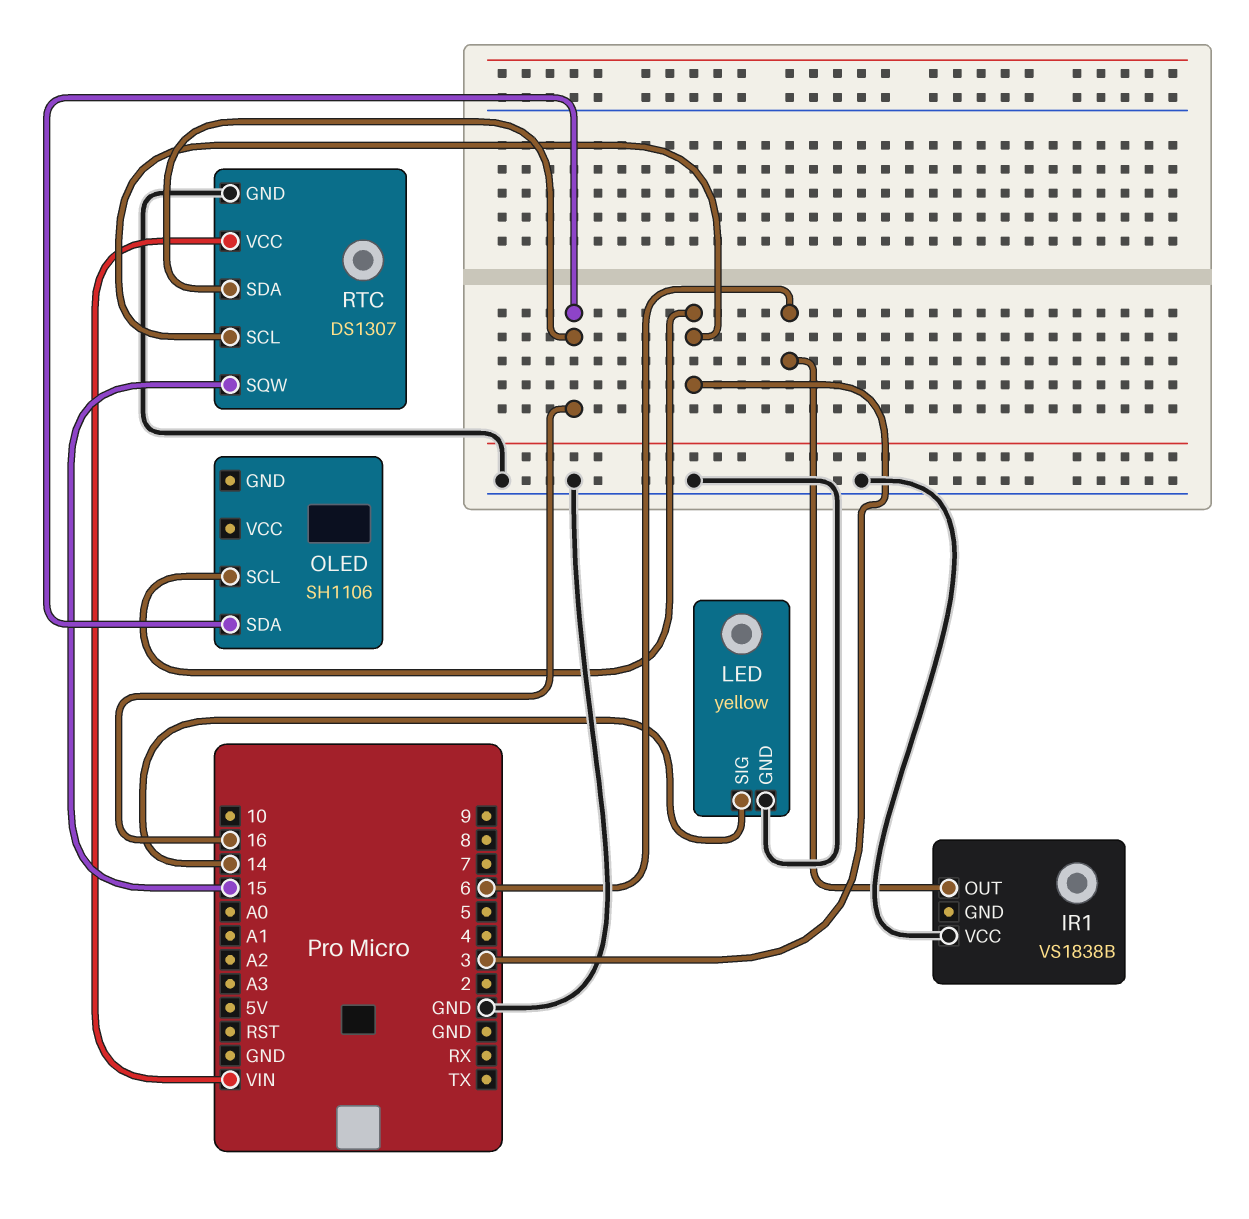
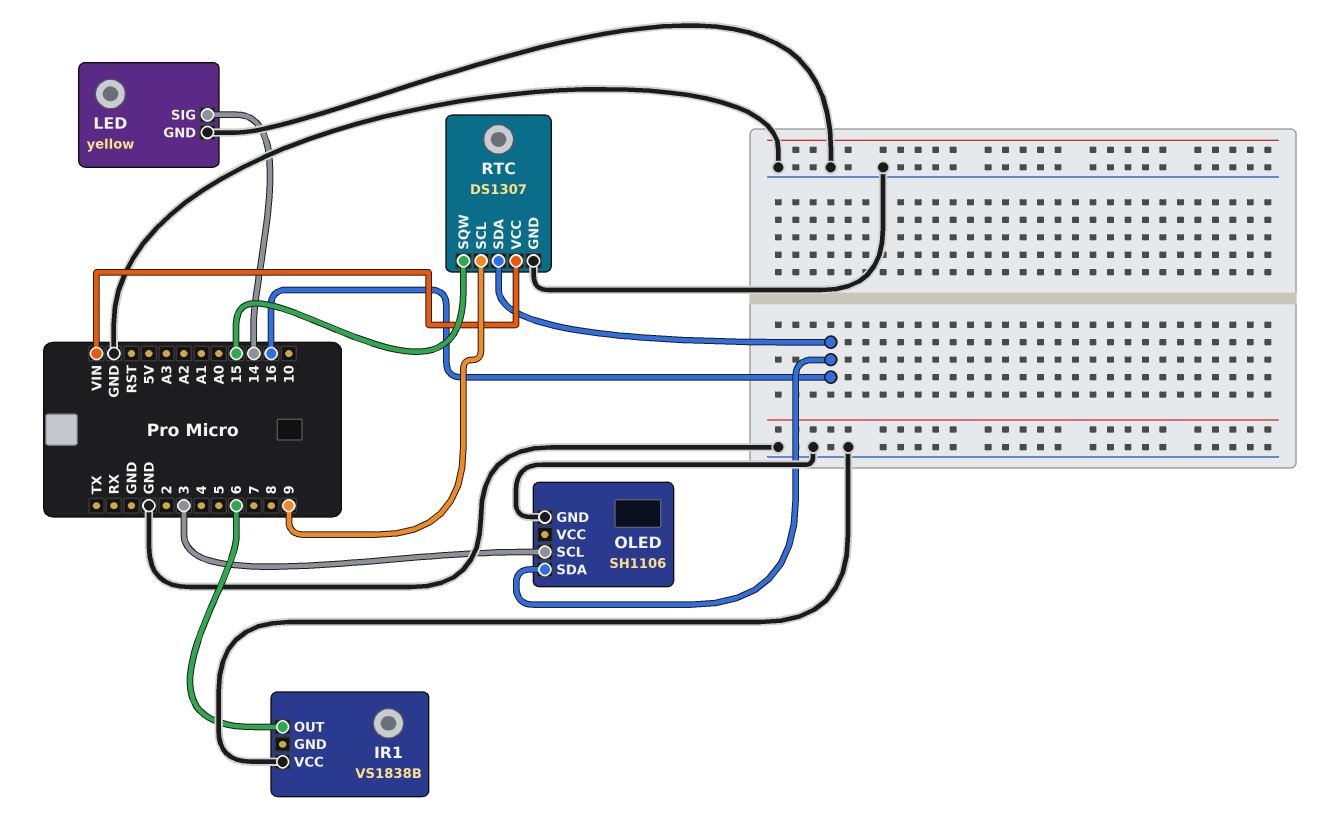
OLED pin GND: none -> GND
RTC pin SCL: 3 -> 9

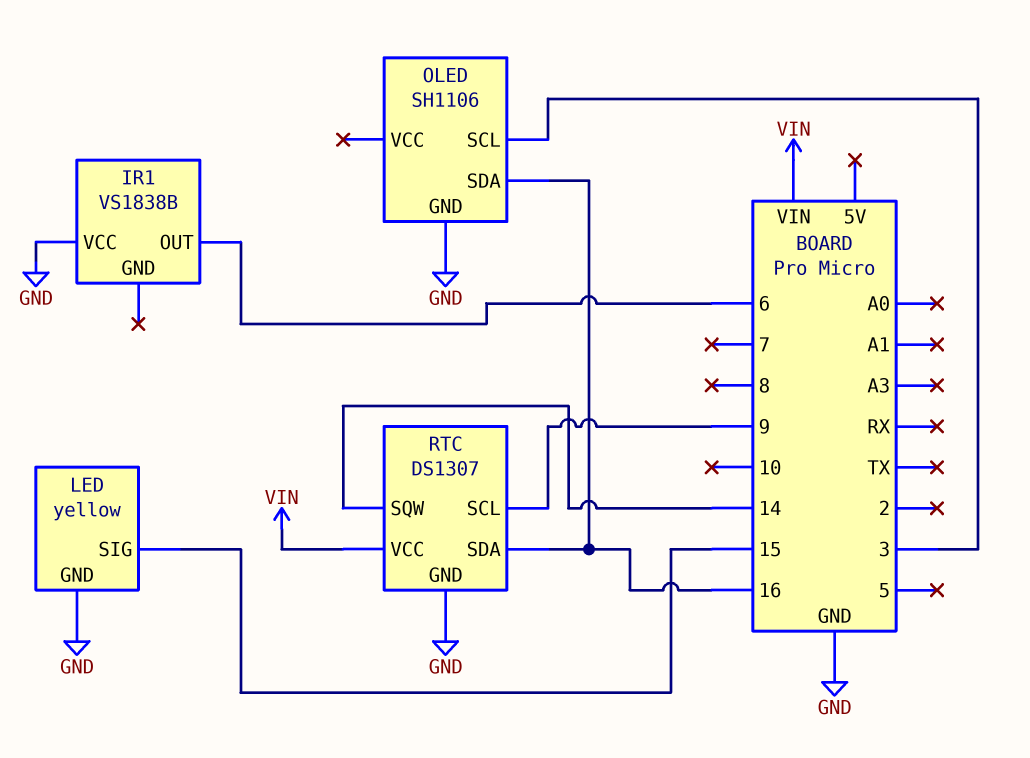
LED pin SIG: 14 -> 15
RTC pin SQW: 15 -> 14

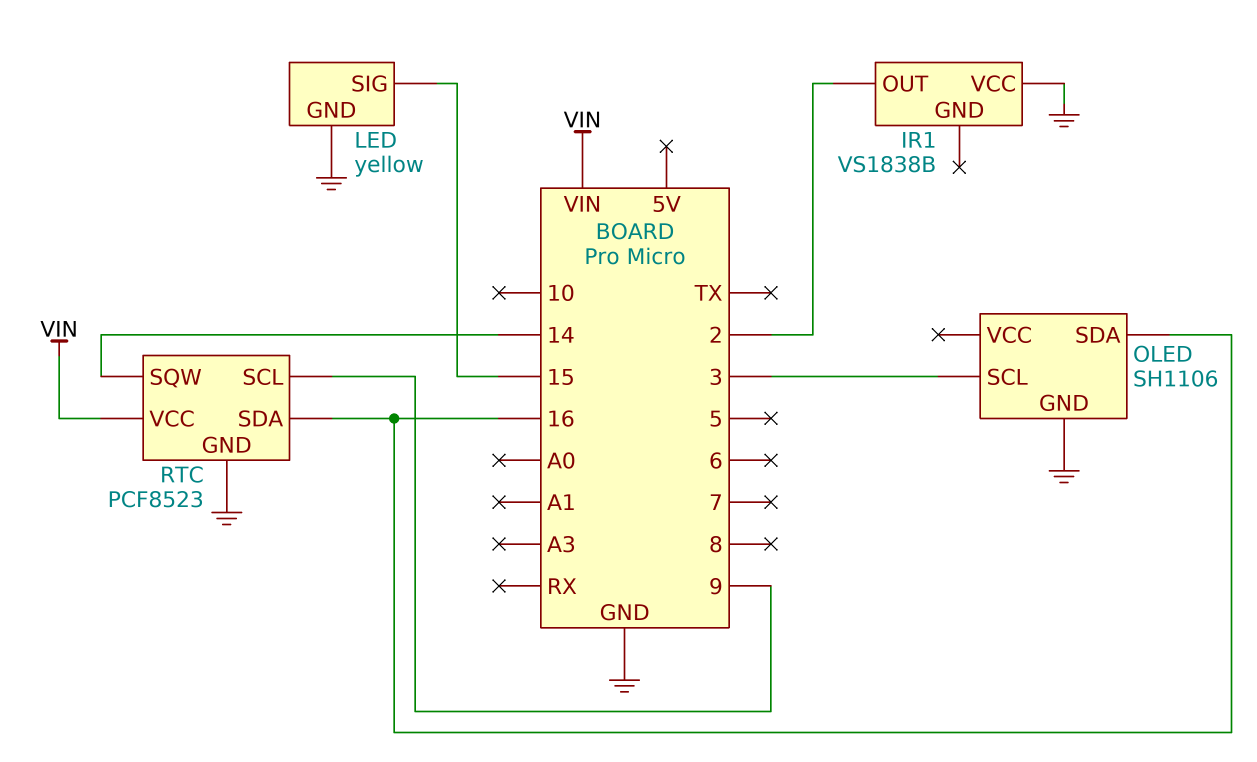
IR1 pin OUT: 6 -> 2
RTC: DS1307 -> PCF8523

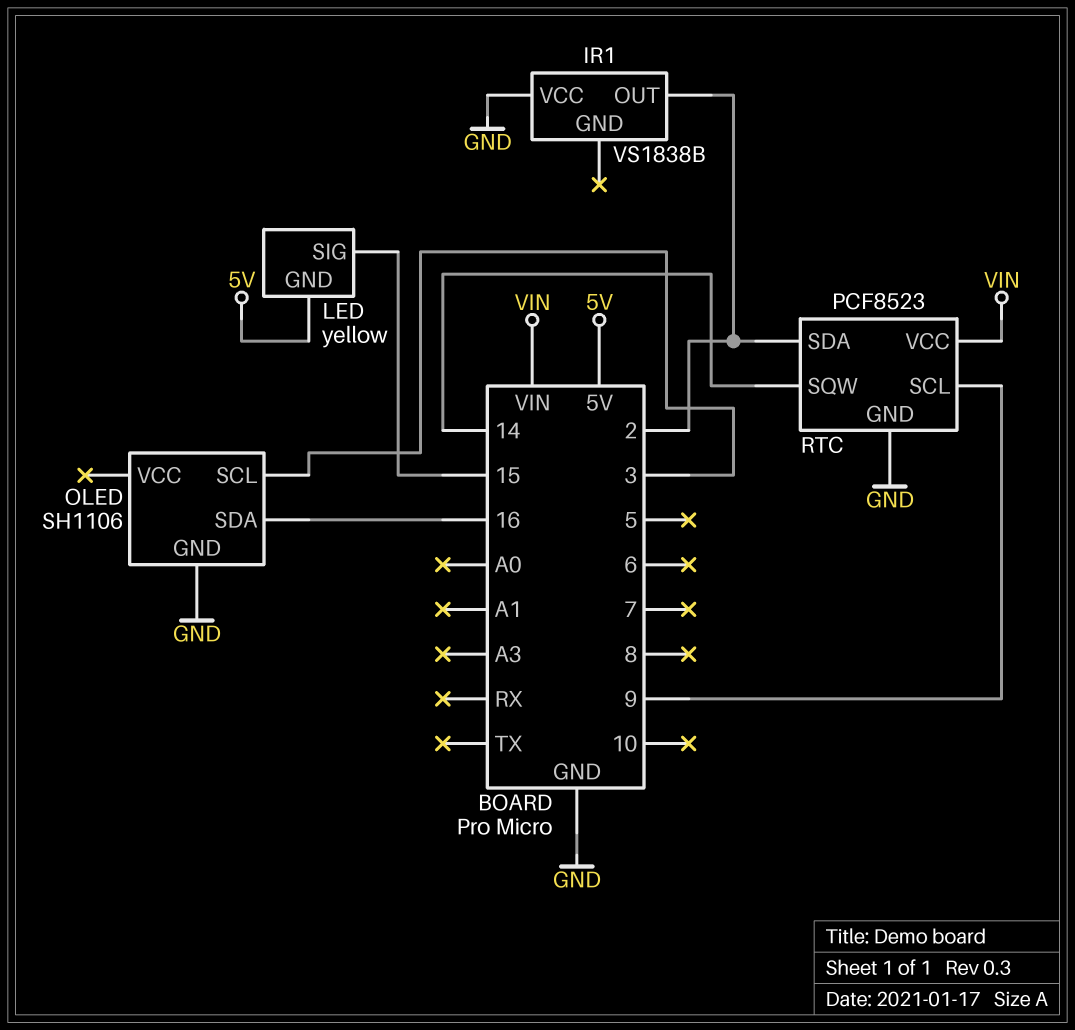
LED pin GND: GND -> 5V
RTC pin SDA: 16 -> 2

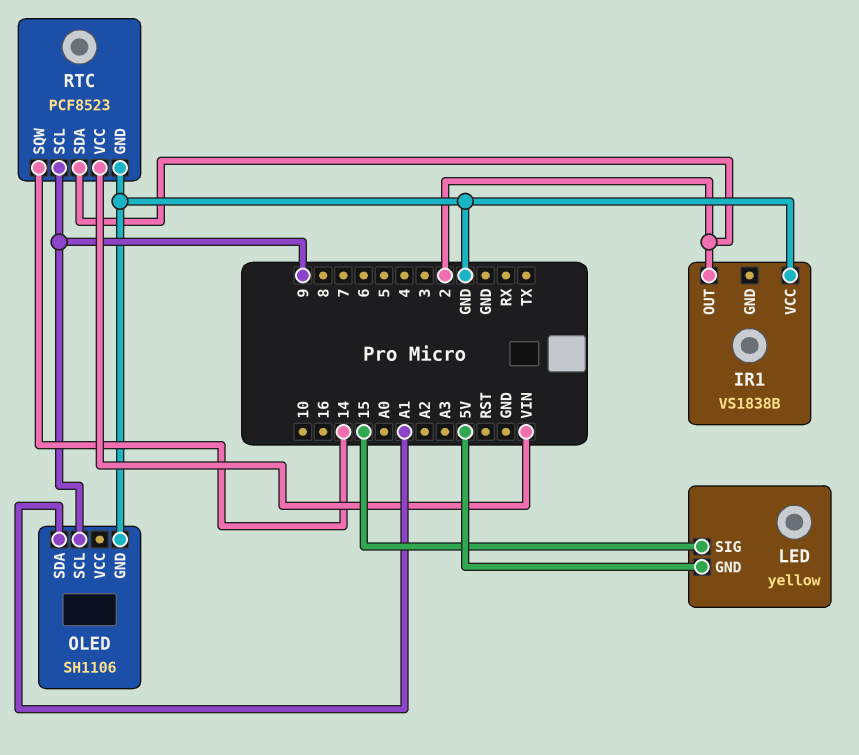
OLED pin SCL: 3 -> 9
OLED pin SDA: 16 -> A1

